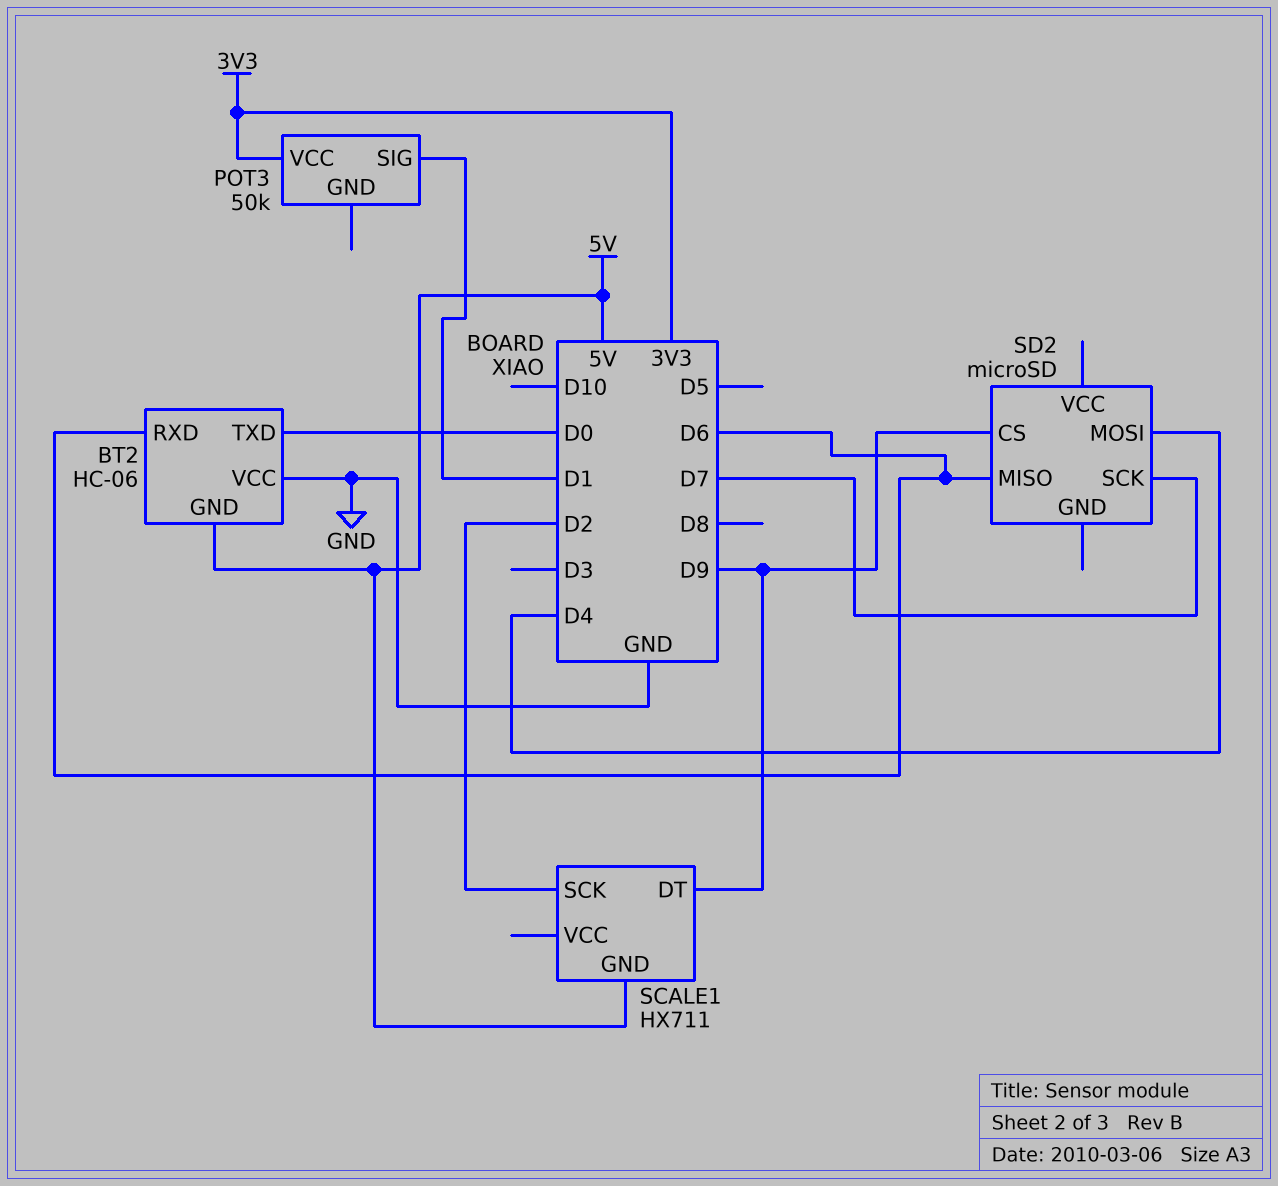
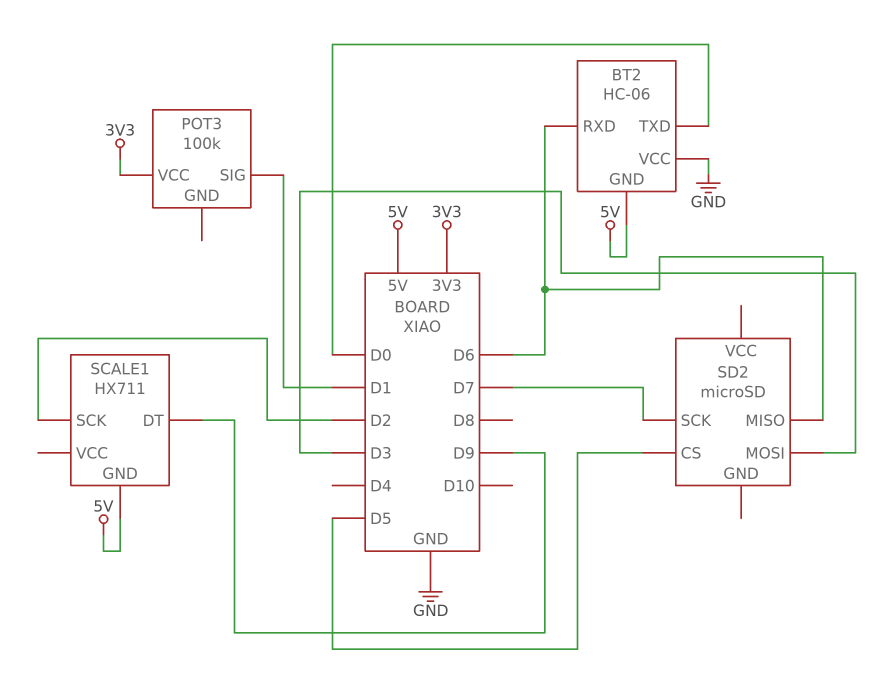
POT3: 50k -> 100k
SD2 pin CS: D9 -> D5
SD2 pin MOSI: D4 -> D3

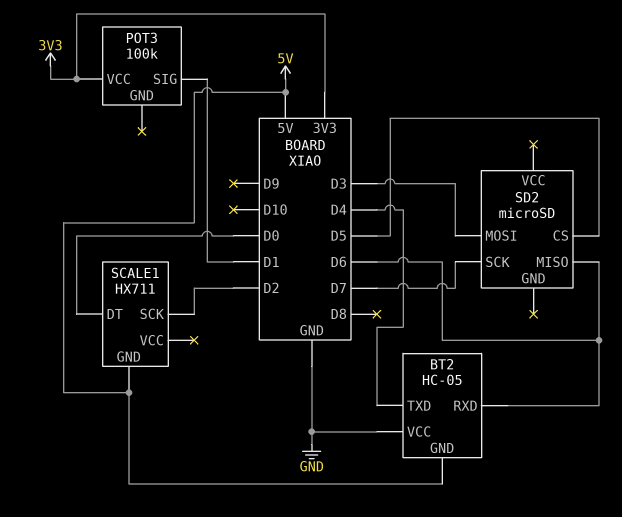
BT2: HC-06 -> HC-05
BT2 pin TXD: D0 -> D4
SCALE1 pin DT: D9 -> D0

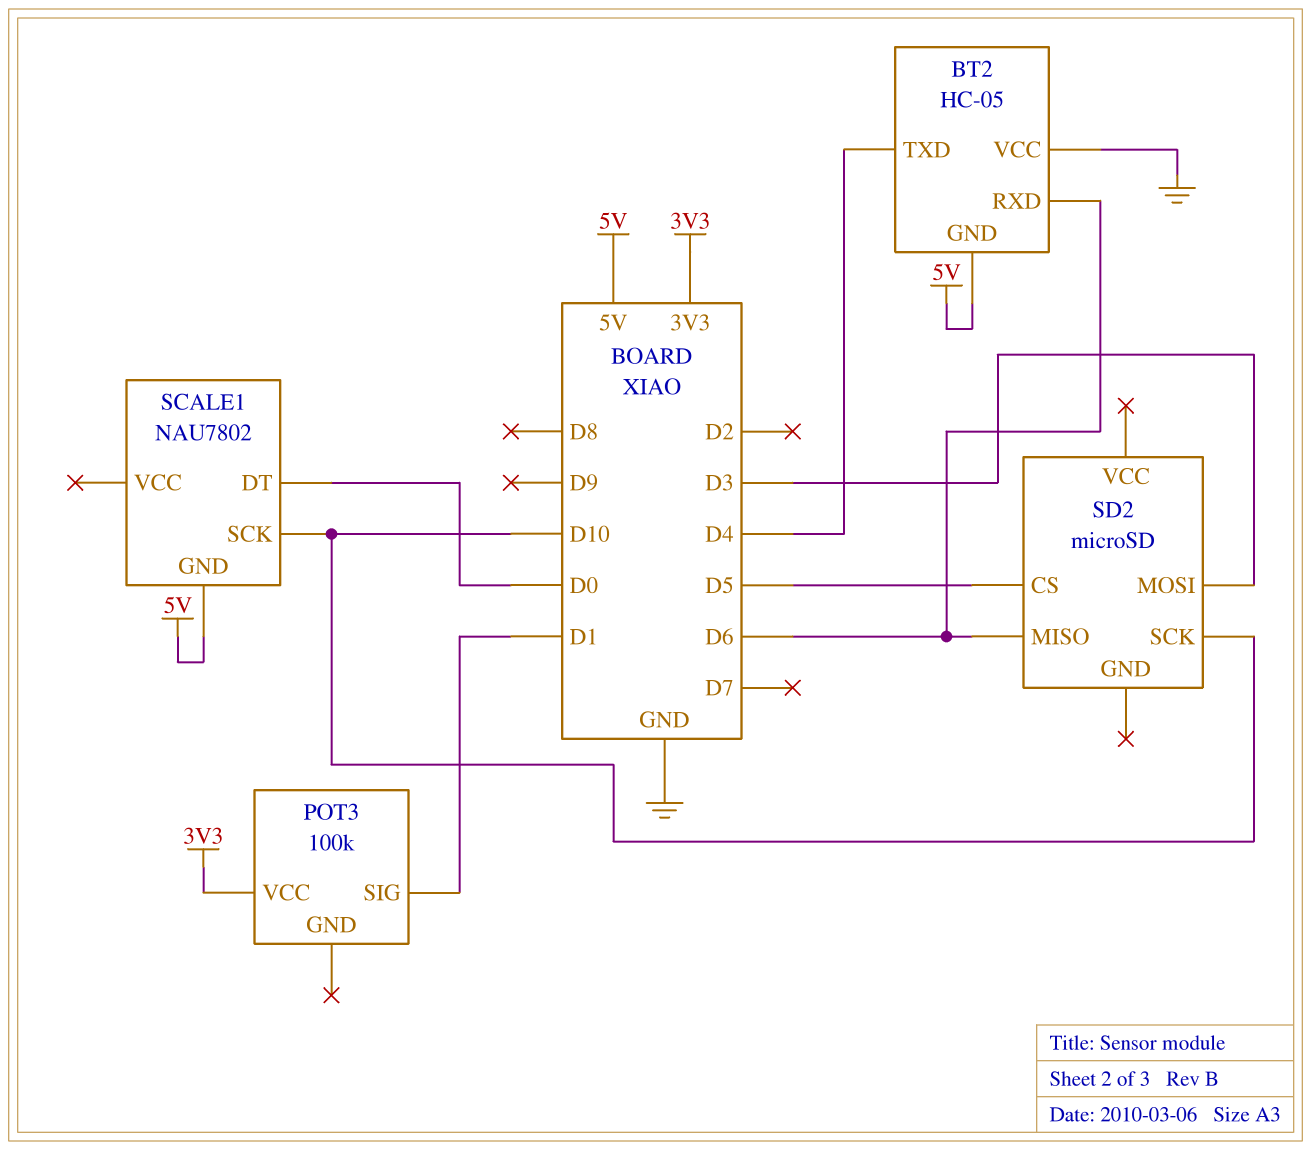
SCALE1: HX711 -> NAU7802
SCALE1 pin SCK: D2 -> D10
SD2 pin SCK: D7 -> D10

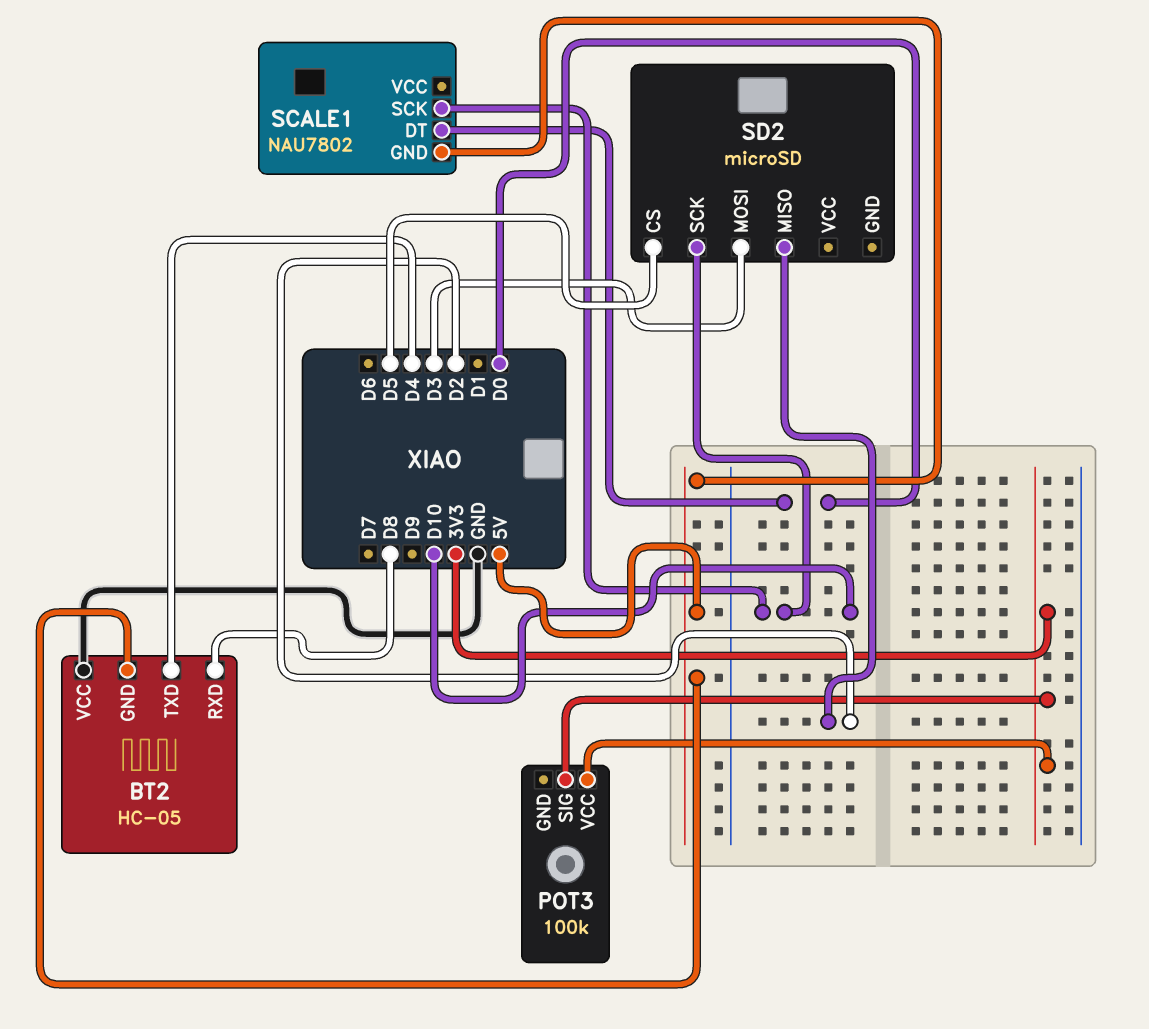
BT2 pin RXD: D6 -> D8
POT3 pin SIG: D1 -> 3V3
SD2 pin MISO: D6 -> D2

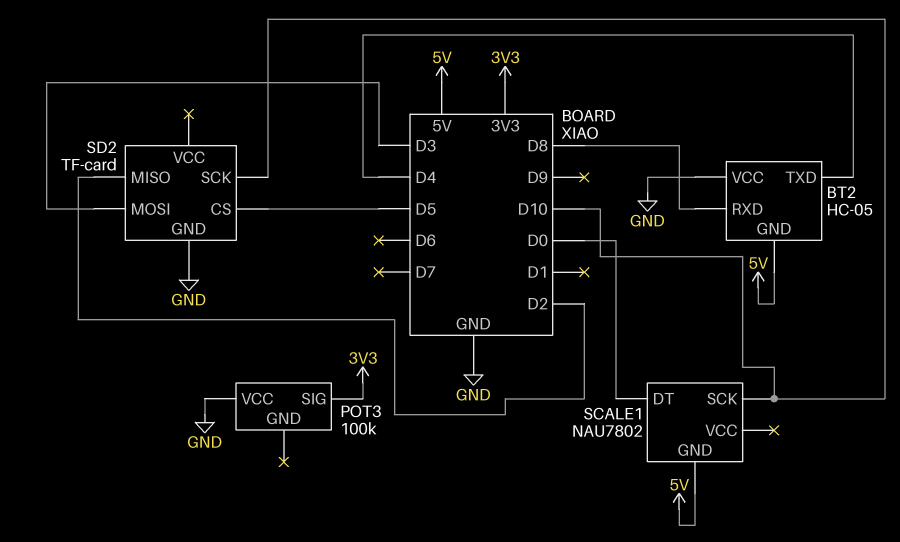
POT3 pin VCC: 3V3 -> GND
SD2: microSD -> TF-card
SD2 pin GND: none -> GND

